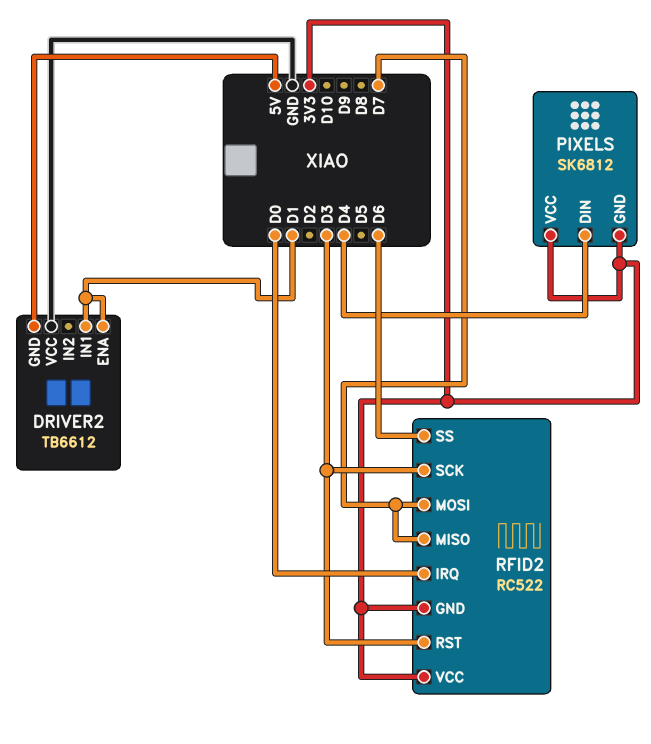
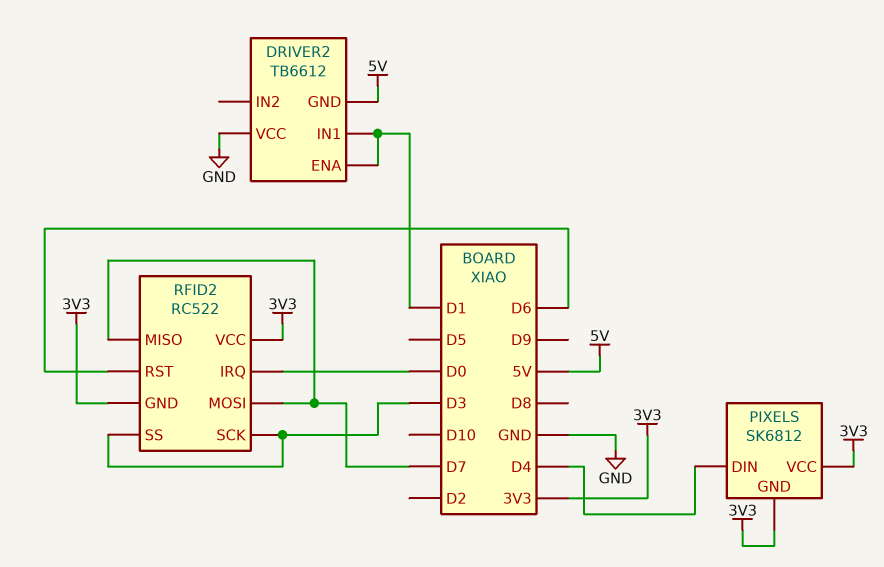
RFID2 pin RST: D3 -> D6
RFID2 pin SS: D6 -> D3

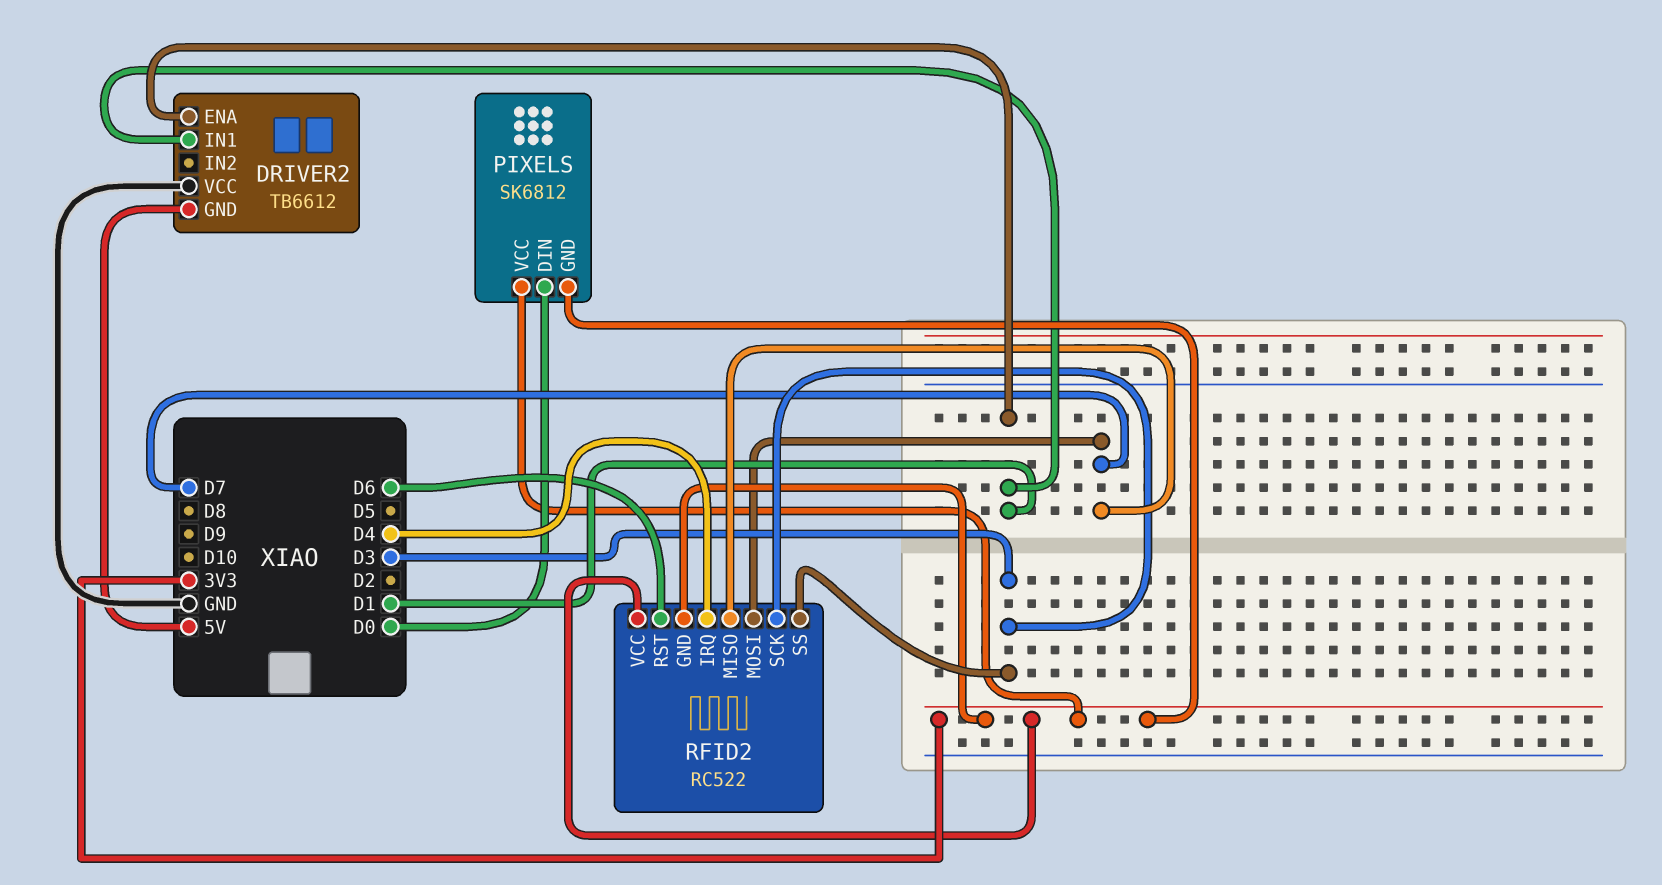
PIXELS pin DIN: D4 -> D0
RFID2 pin IRQ: D0 -> D4

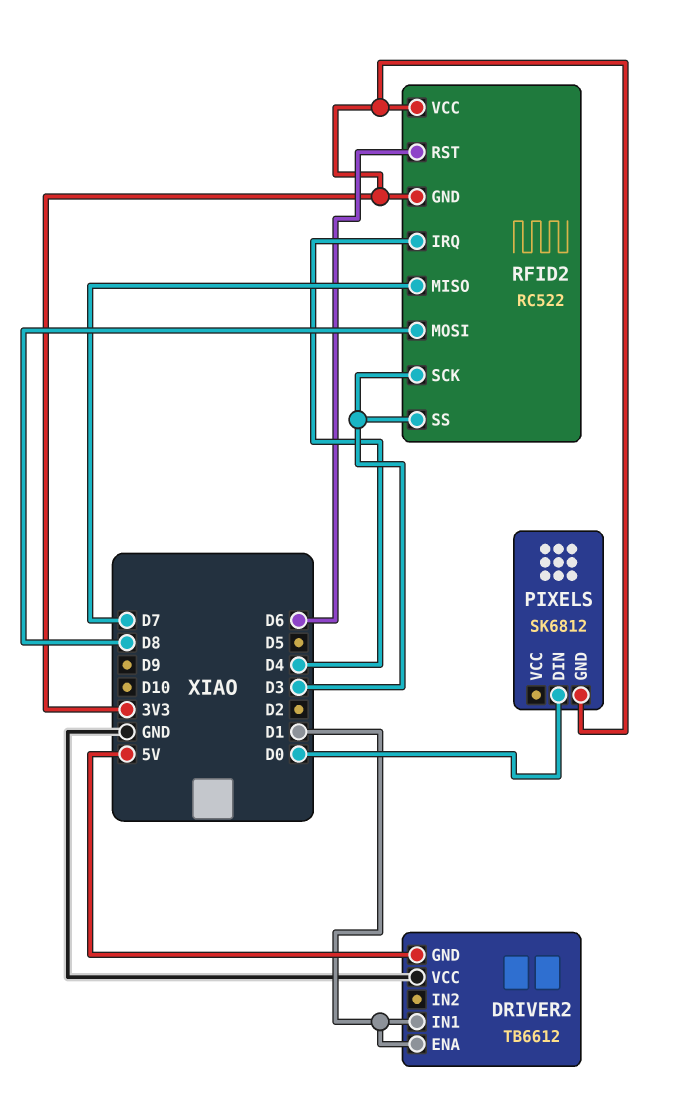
PIXELS pin VCC: 3V3 -> none
RFID2 pin MOSI: D7 -> D8

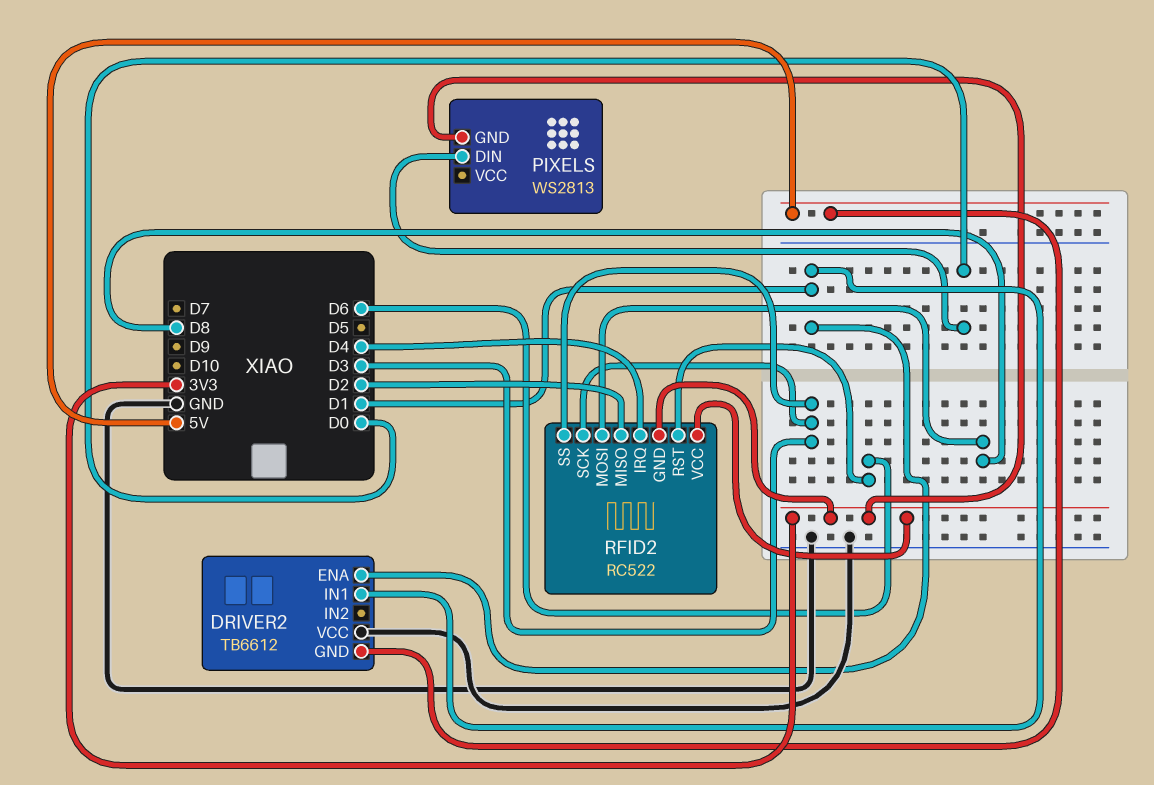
PIXELS: SK6812 -> WS2813
RFID2 pin MISO: D7 -> D2

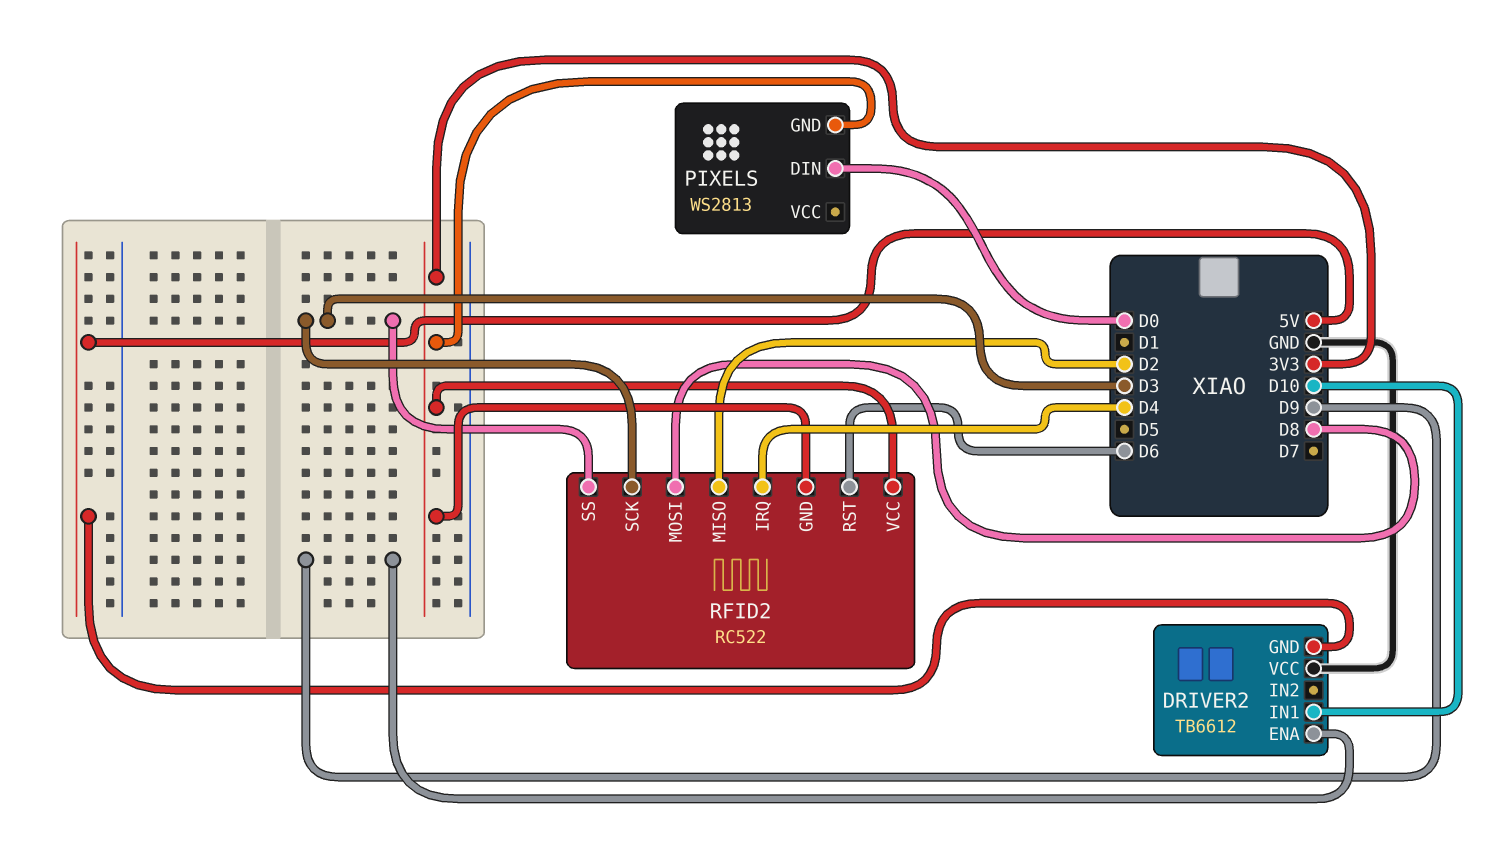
DRIVER2 pin ENA: D1 -> D9
DRIVER2 pin IN1: D1 -> D10

